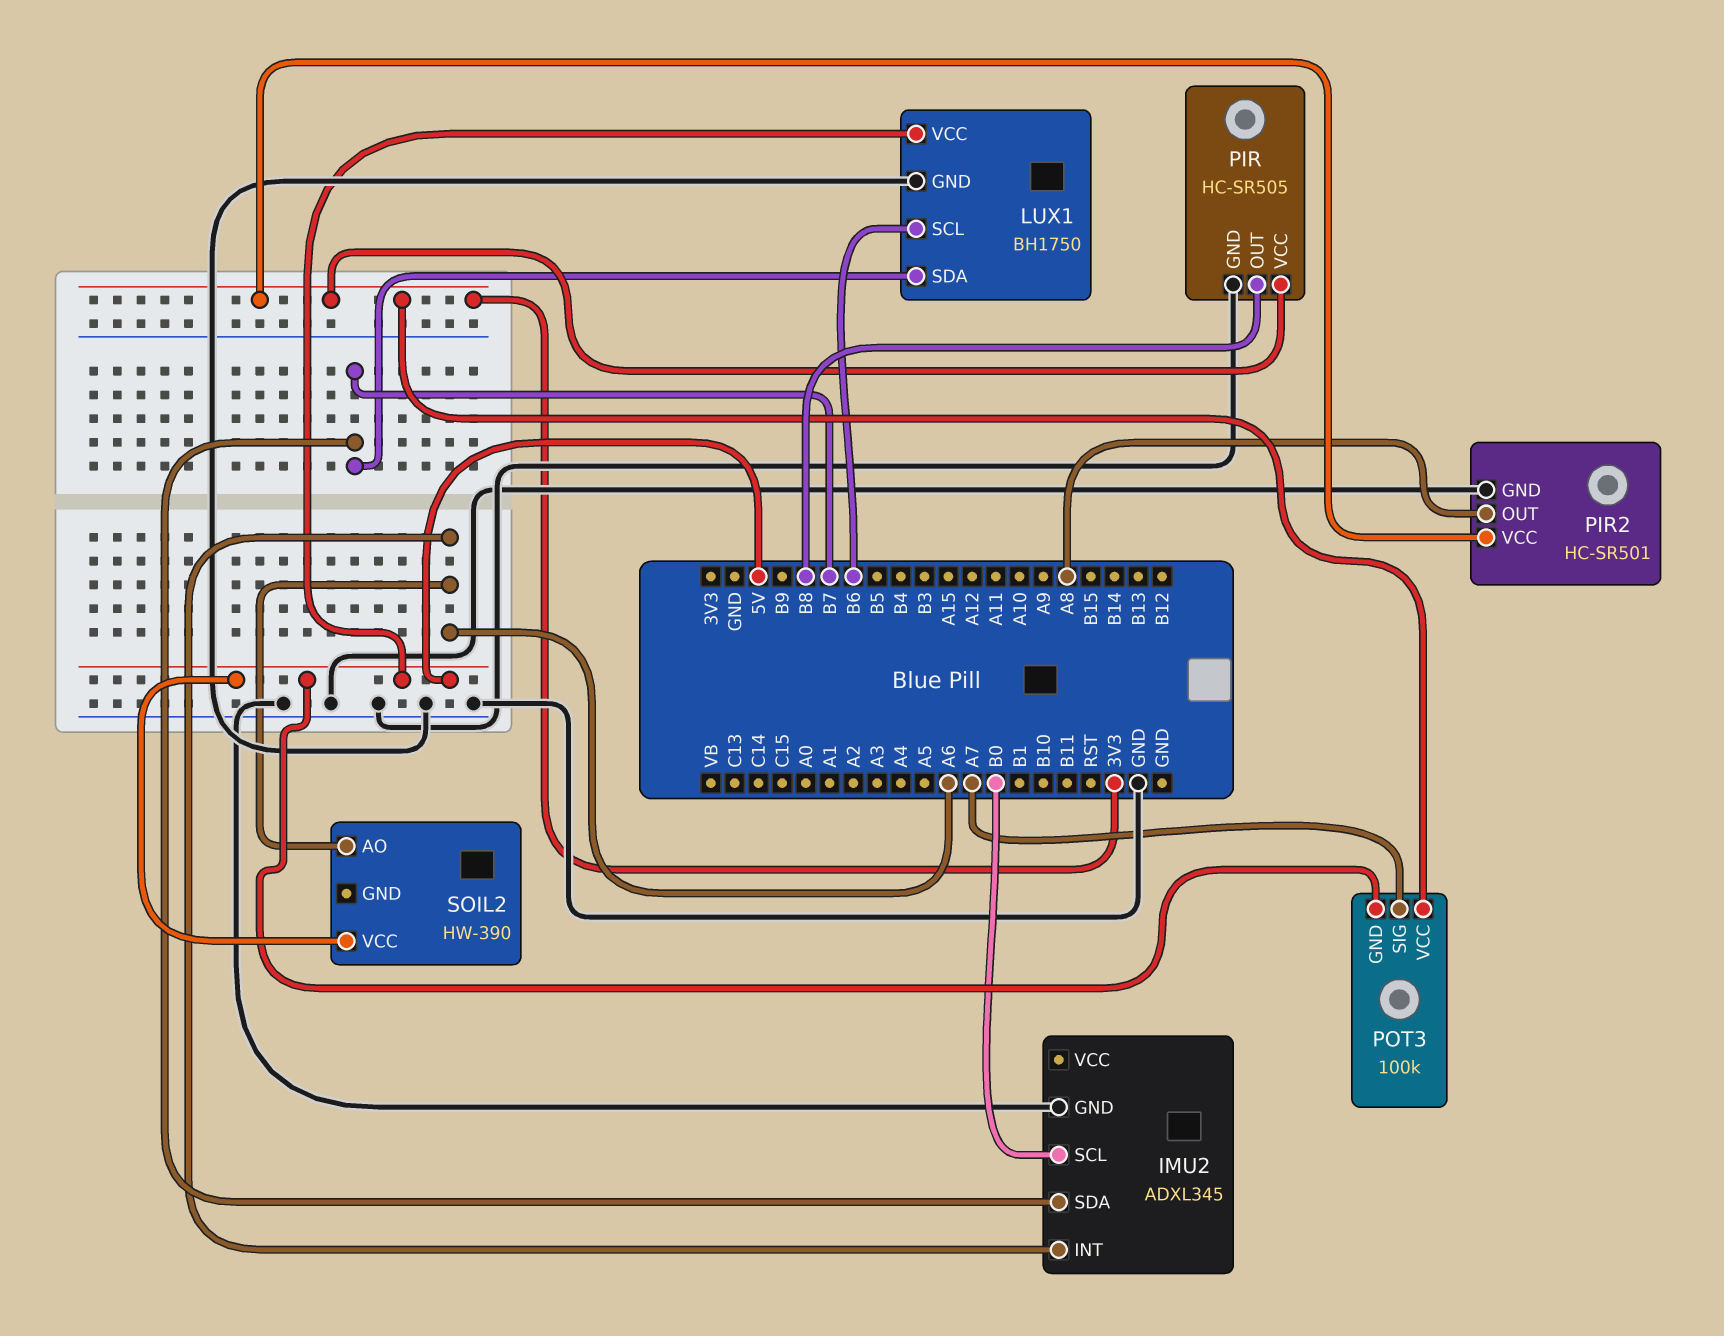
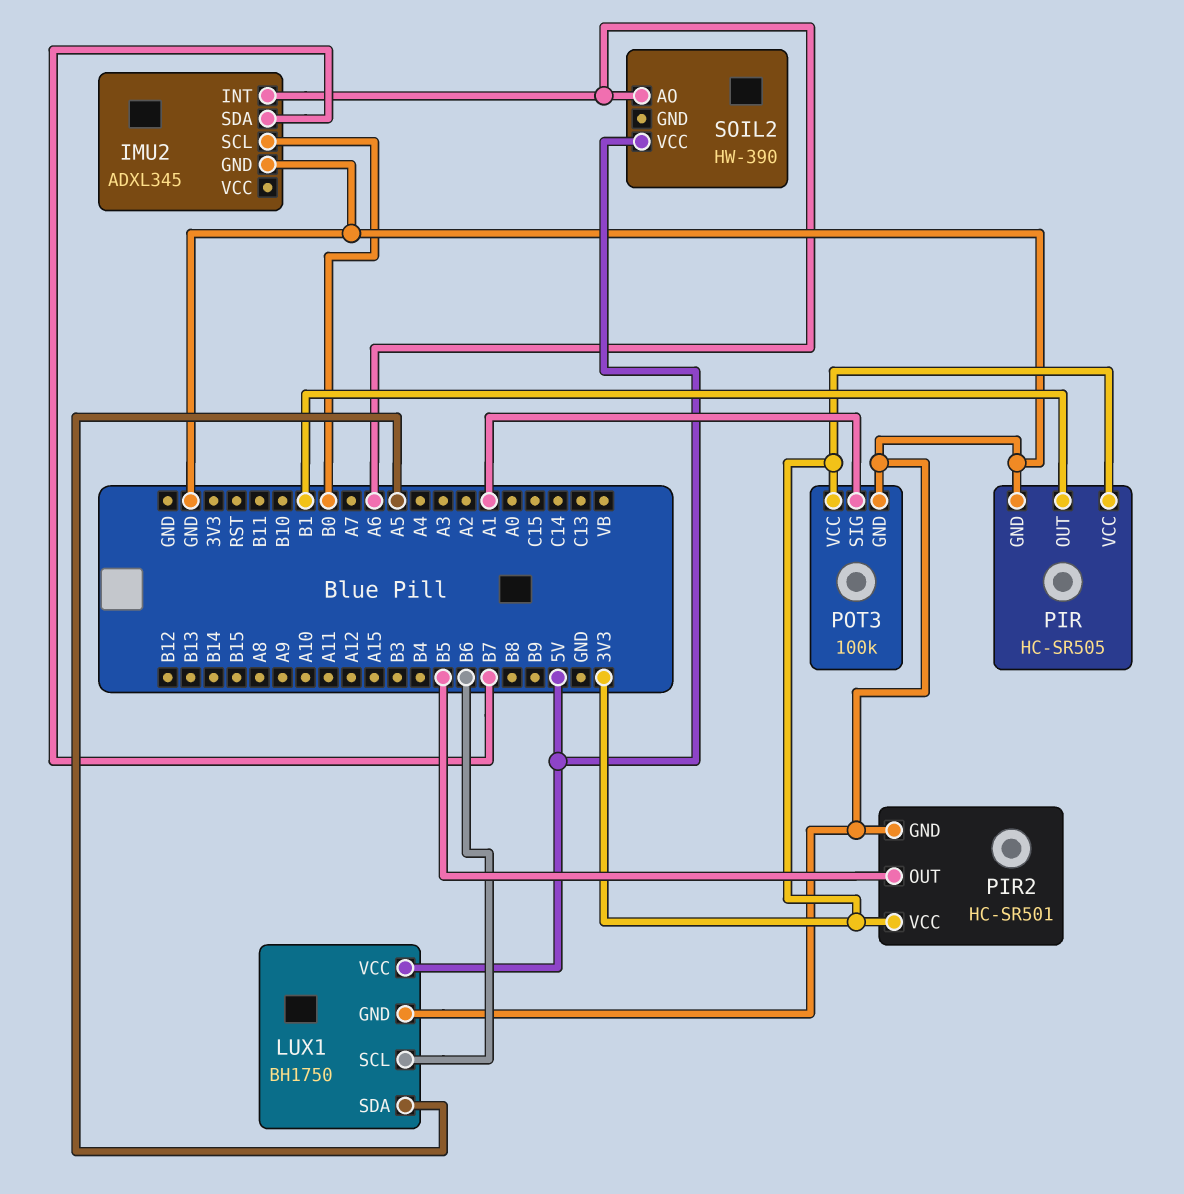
LUX1 pin SDA: B7 -> A5
PIR pin OUT: B8 -> B1
PIR2 pin OUT: A8 -> B5
POT3 pin GND: 5V -> GND
POT3 pin SIG: A7 -> A1

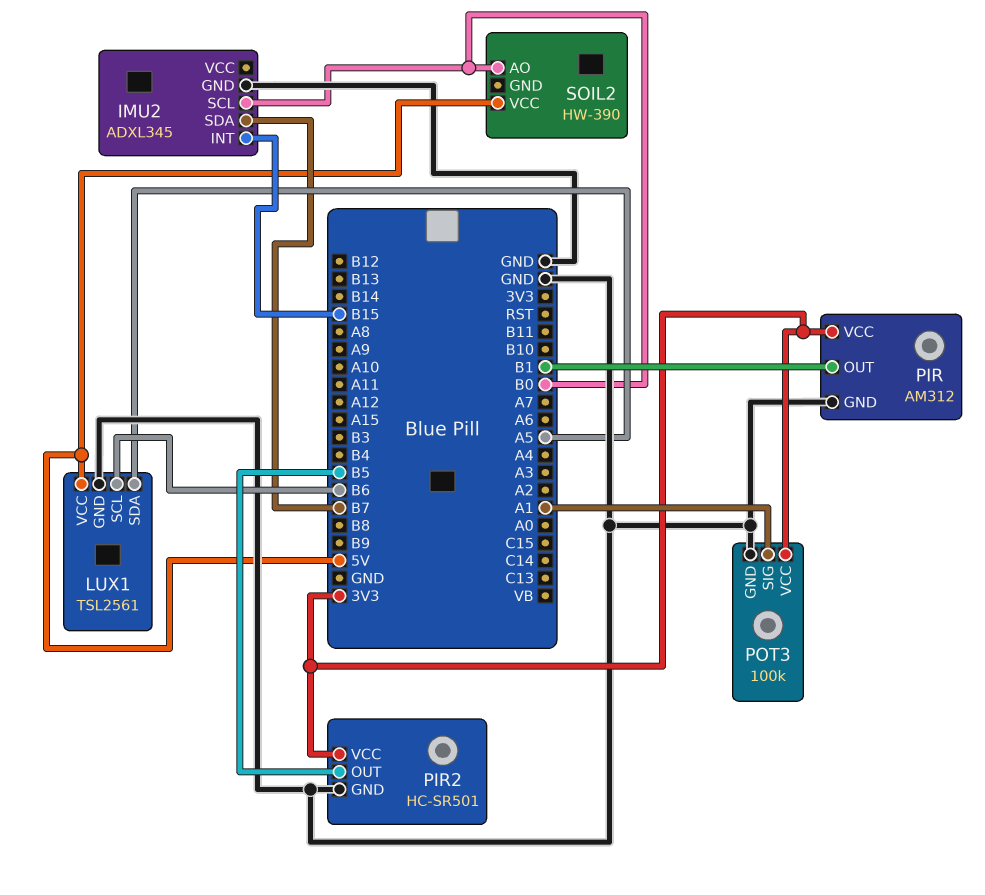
IMU2 pin INT: A6 -> B15
LUX1: BH1750 -> TSL2561
PIR: HC-SR505 -> AM312
SOIL2 pin AO: A6 -> B0

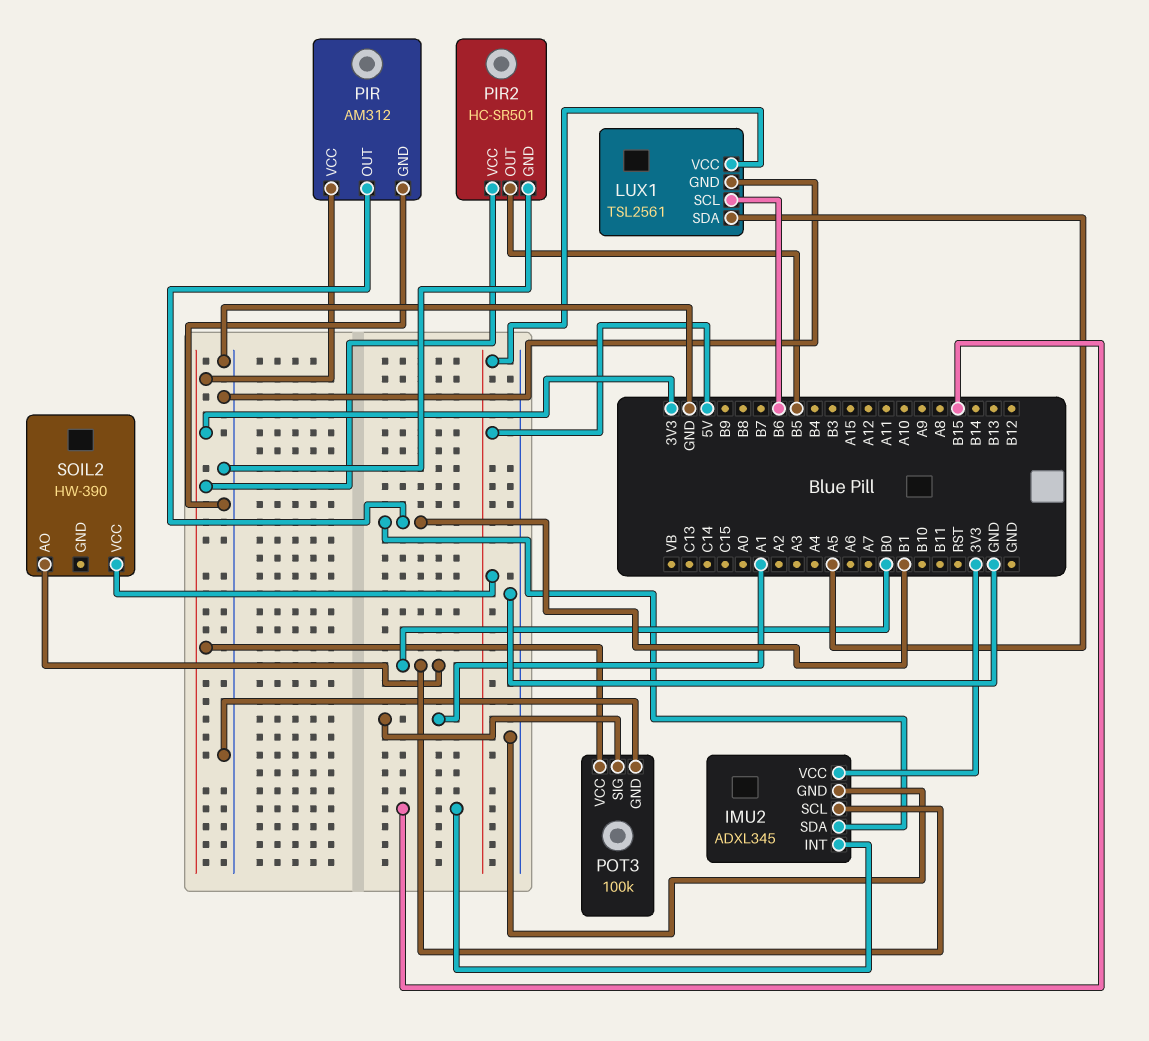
IMU2 pin SDA: B7 -> B1
IMU2 pin VCC: none -> 3V3

